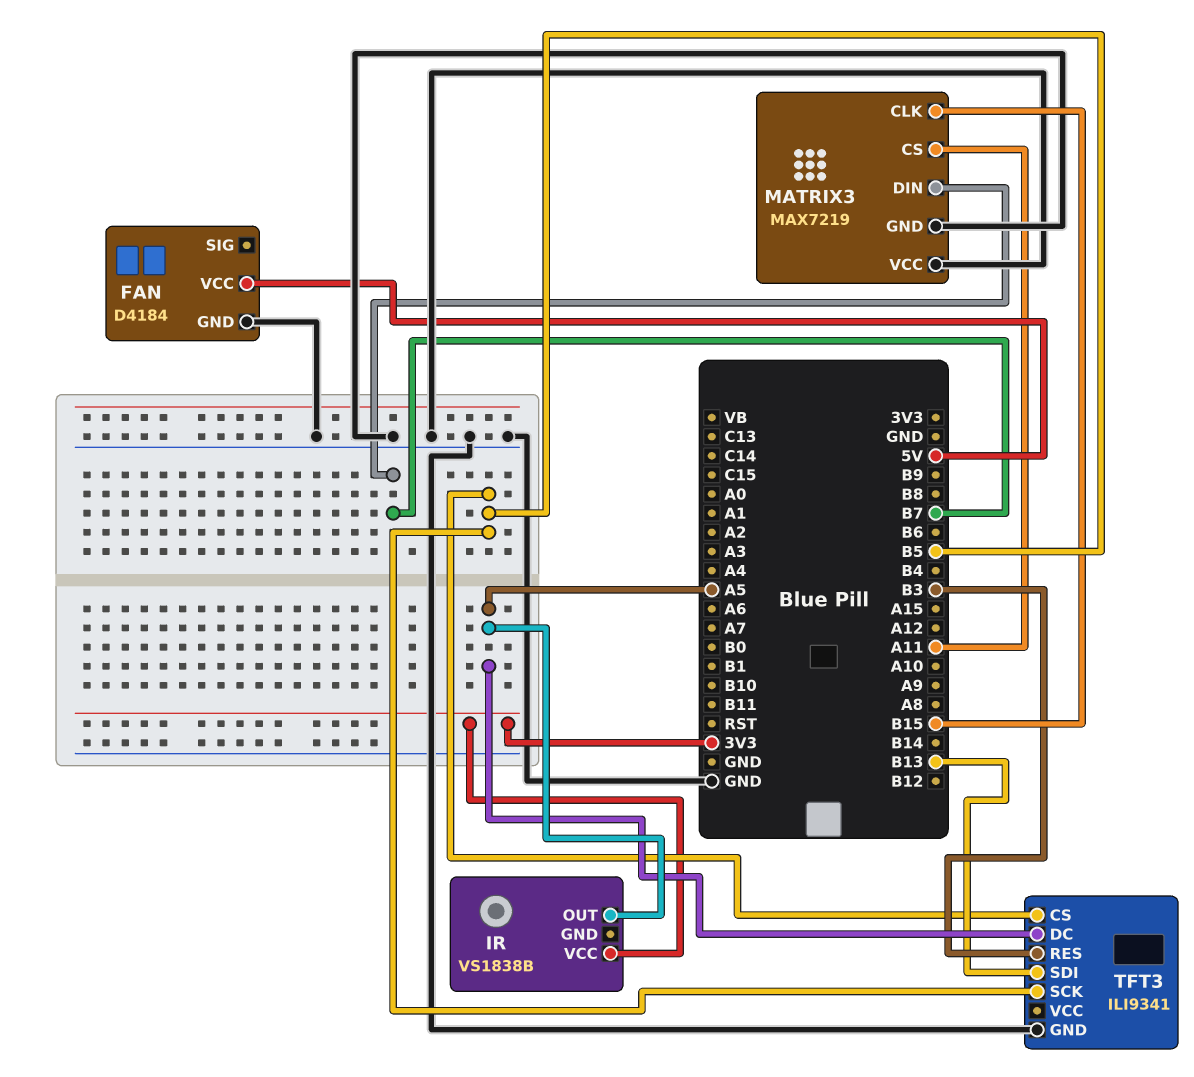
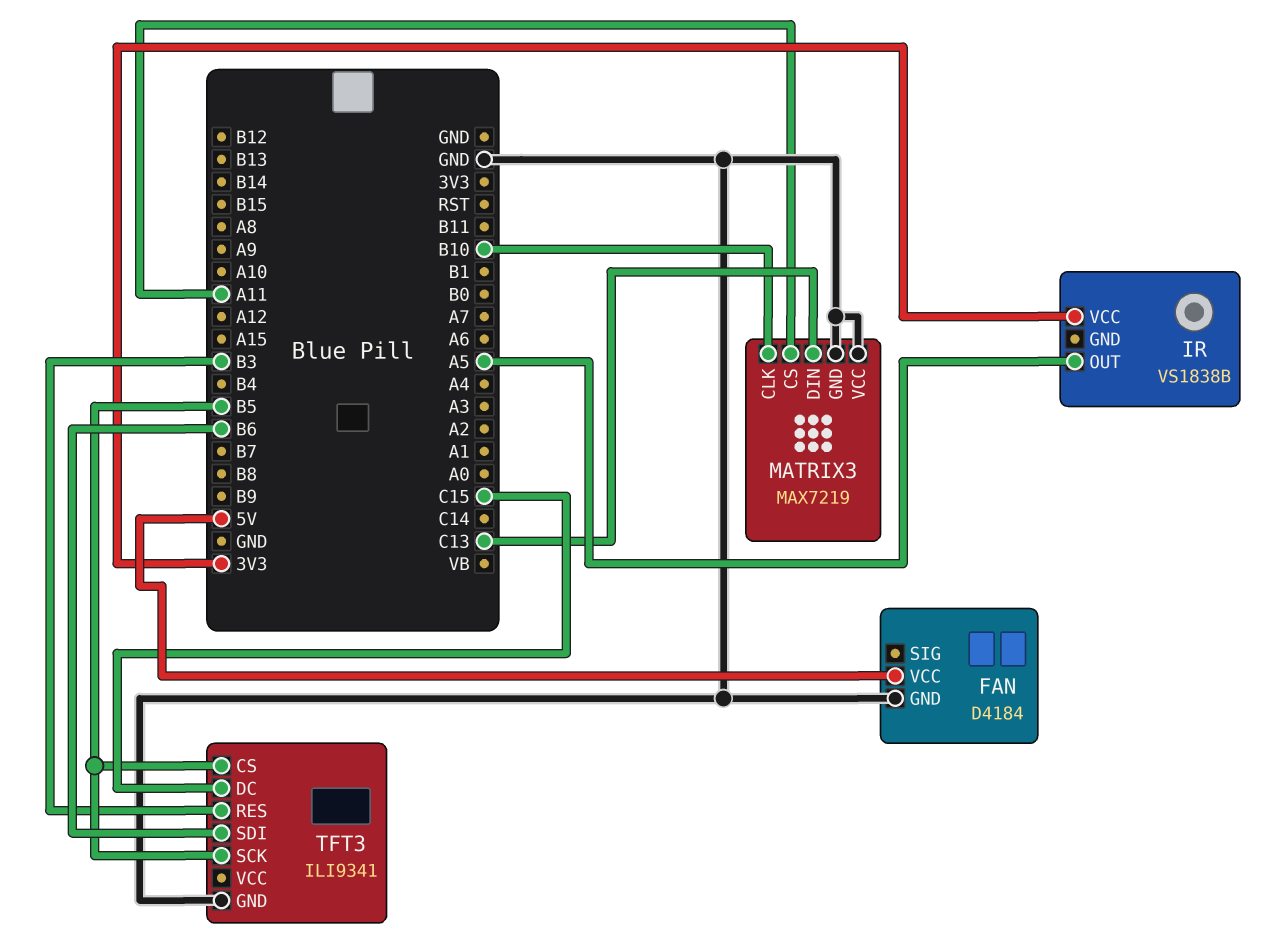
MATRIX3 pin CLK: B15 -> B10
MATRIX3 pin DIN: B7 -> C13
TFT3 pin DC: A5 -> C15
TFT3 pin SDI: B13 -> B6

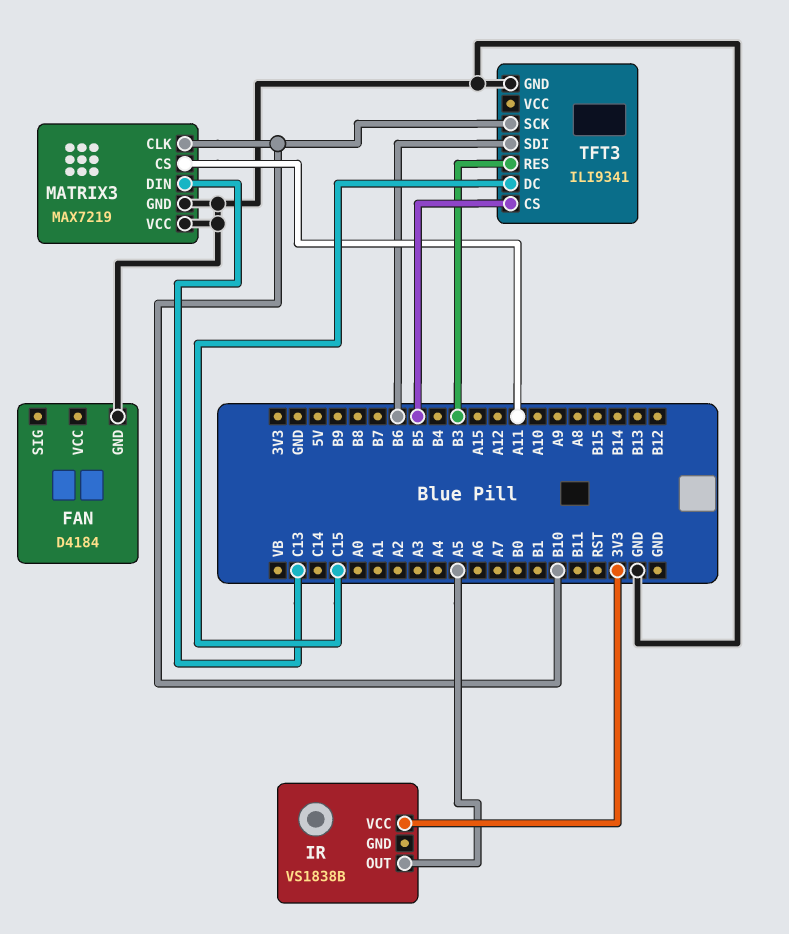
FAN pin VCC: 5V -> none
TFT3 pin SCK: B5 -> B10

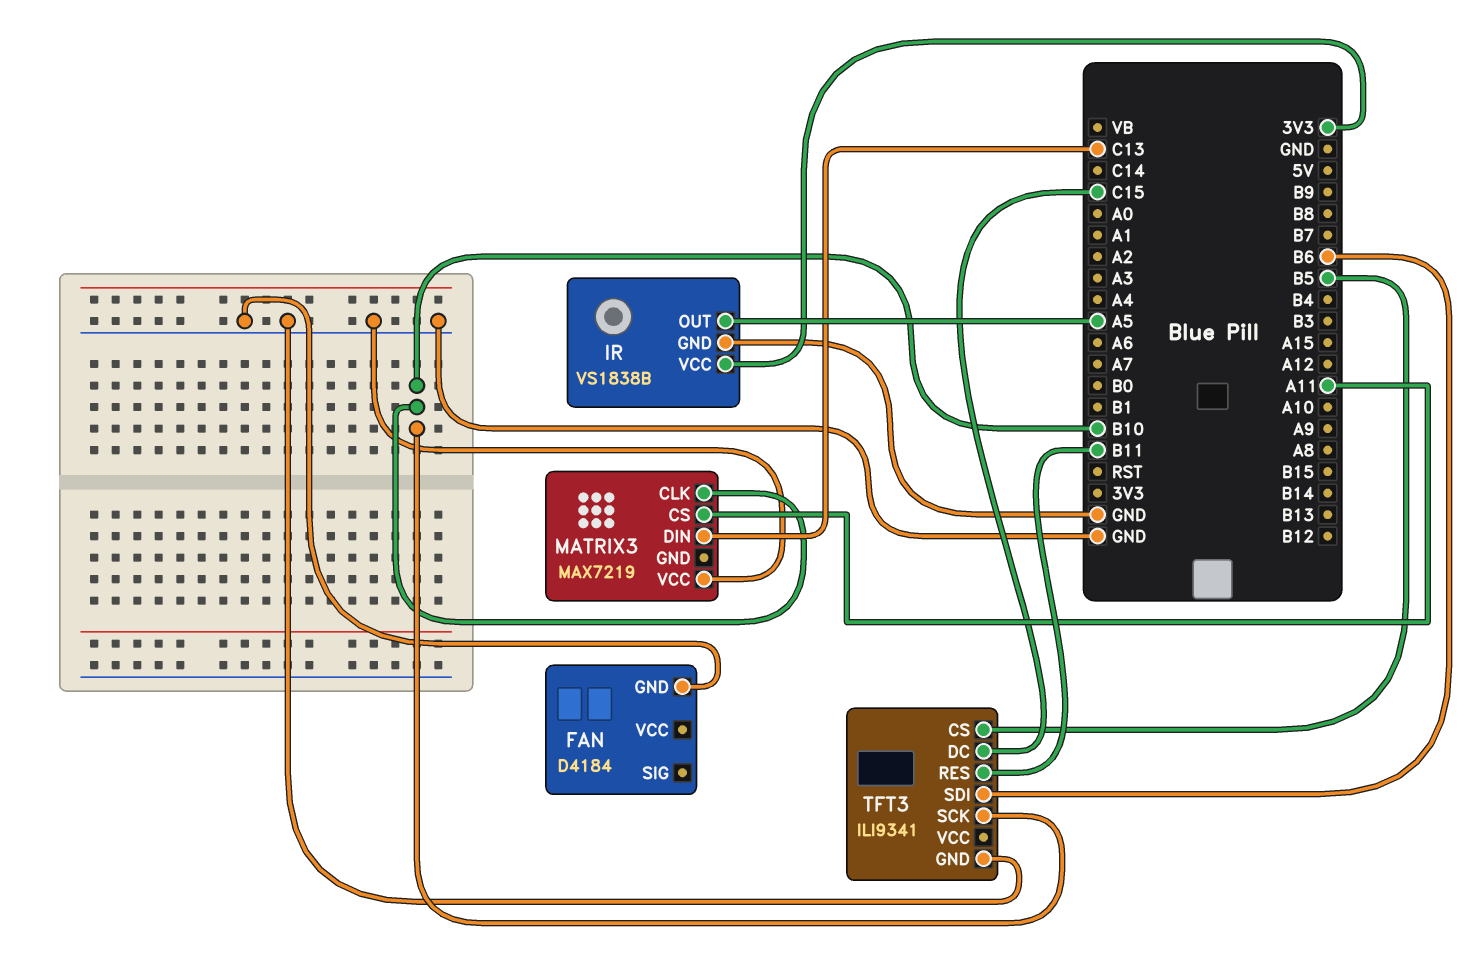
IR pin GND: none -> GND
MATRIX3 pin GND: GND -> none
TFT3 pin RES: B3 -> B11

